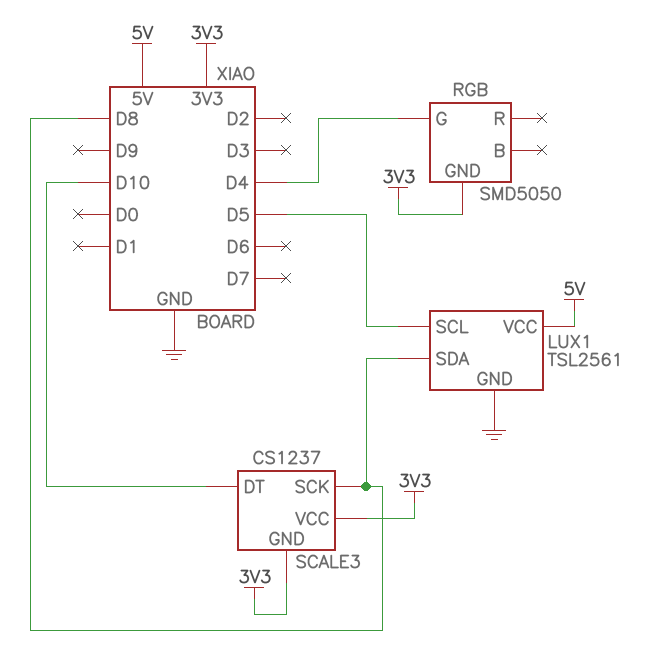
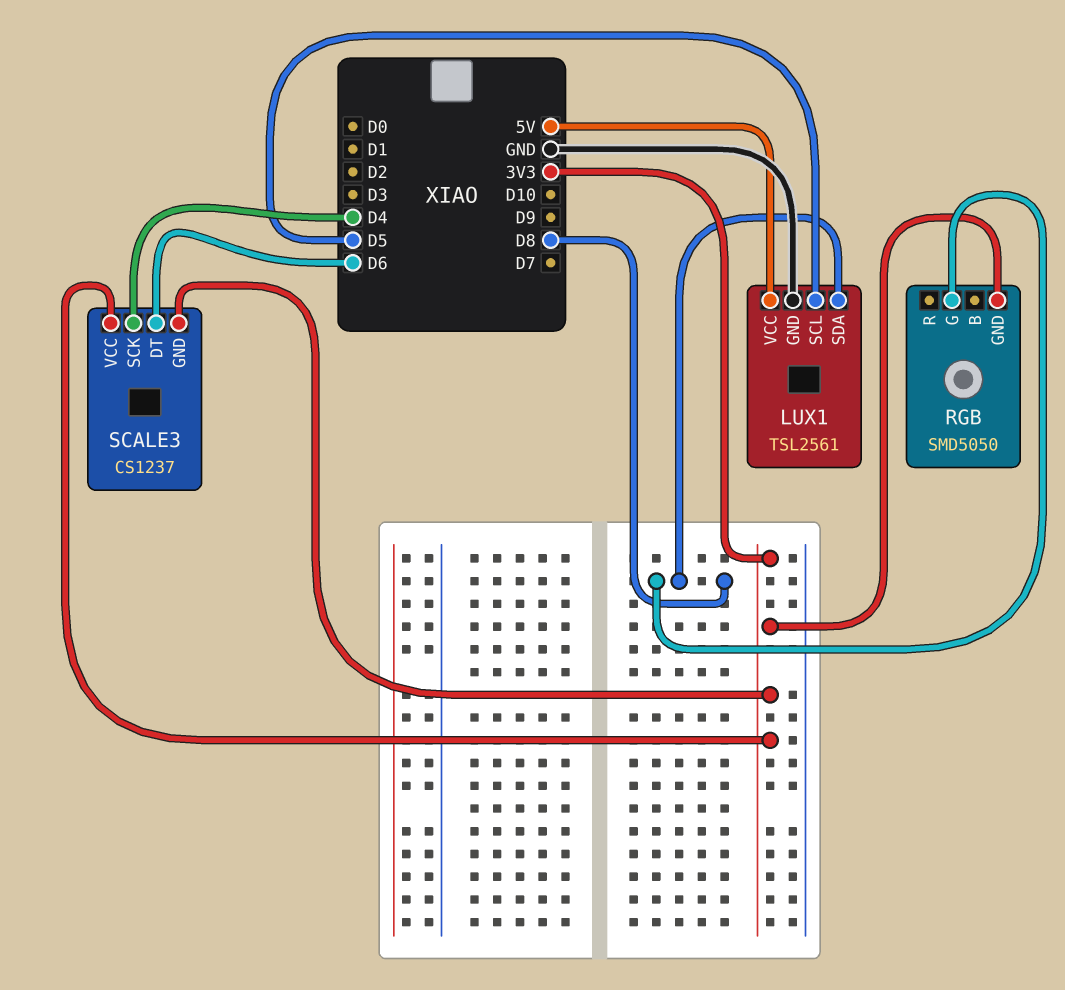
RGB pin G: D4 -> D8
SCALE3 pin DT: D10 -> D6
SCALE3 pin SCK: D8 -> D4

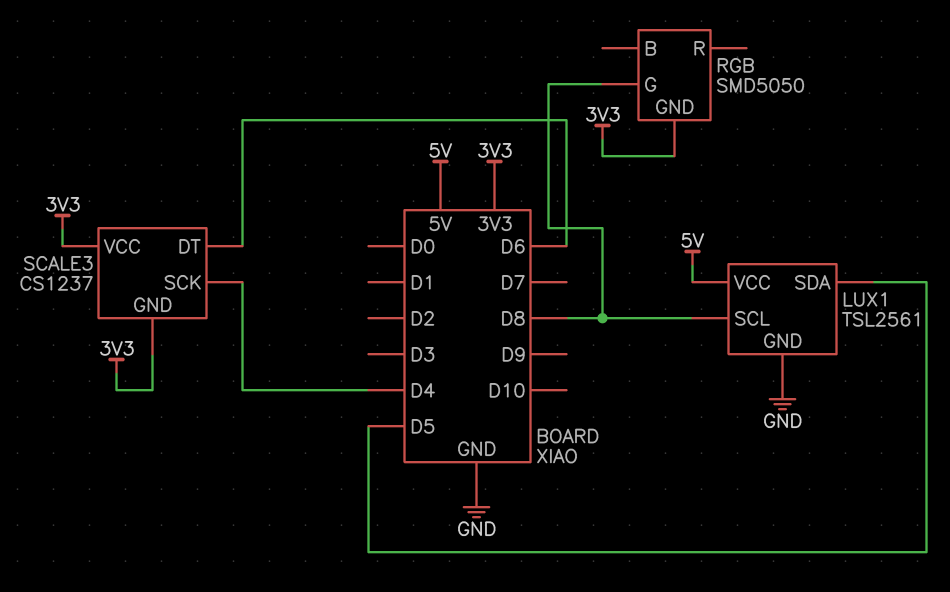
LUX1 pin SCL: D5 -> D8
LUX1 pin SDA: D8 -> D5

